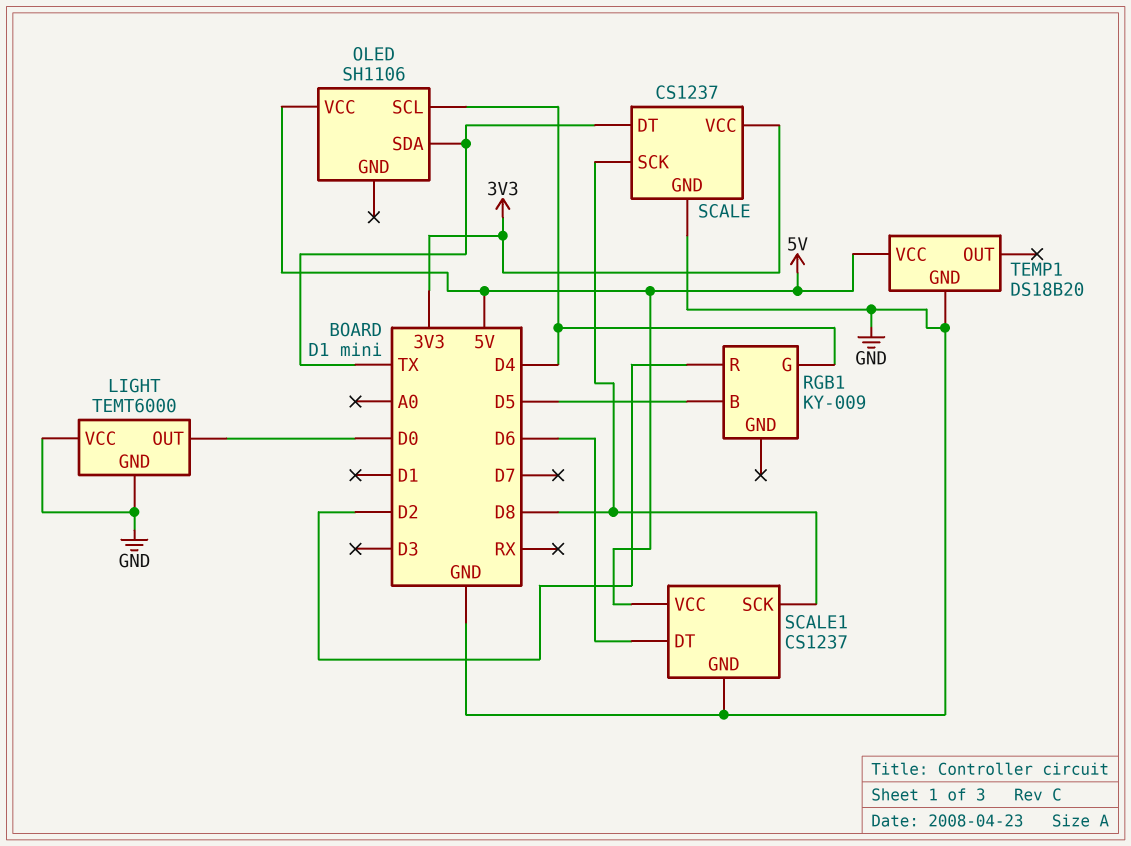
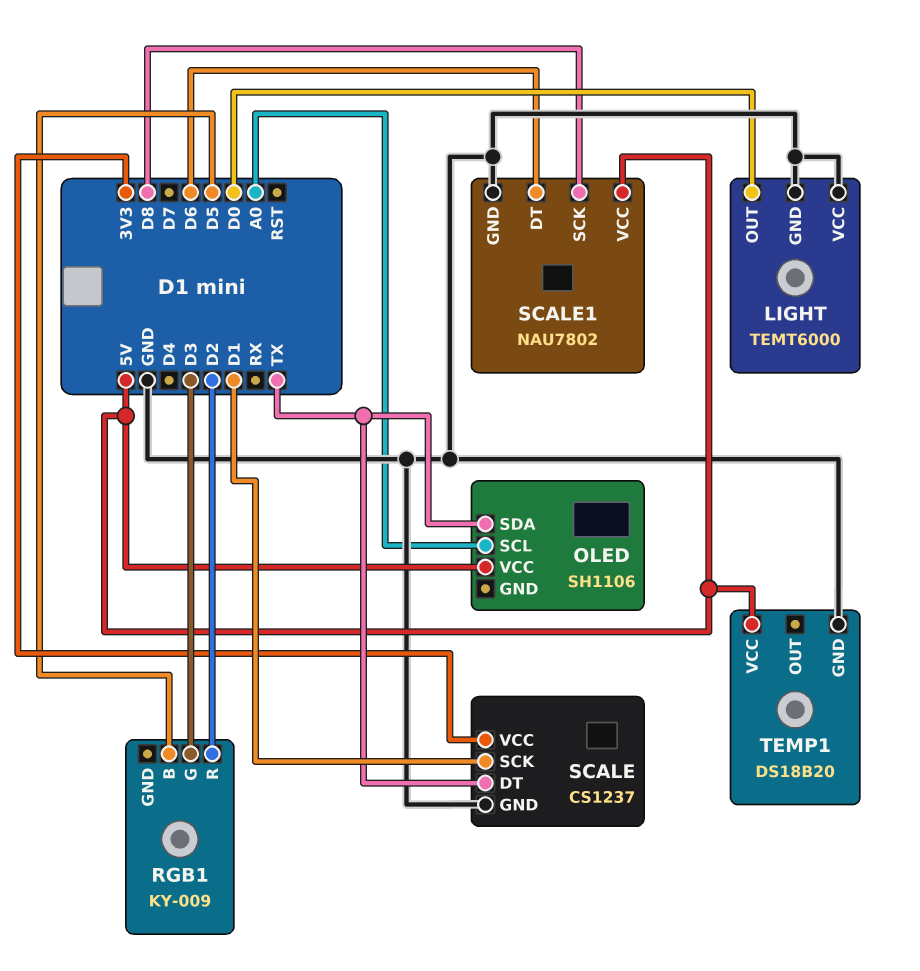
OLED pin SCL: D4 -> A0
RGB1 pin G: D4 -> D3
SCALE pin SCK: D8 -> D1
SCALE1: CS1237 -> NAU7802

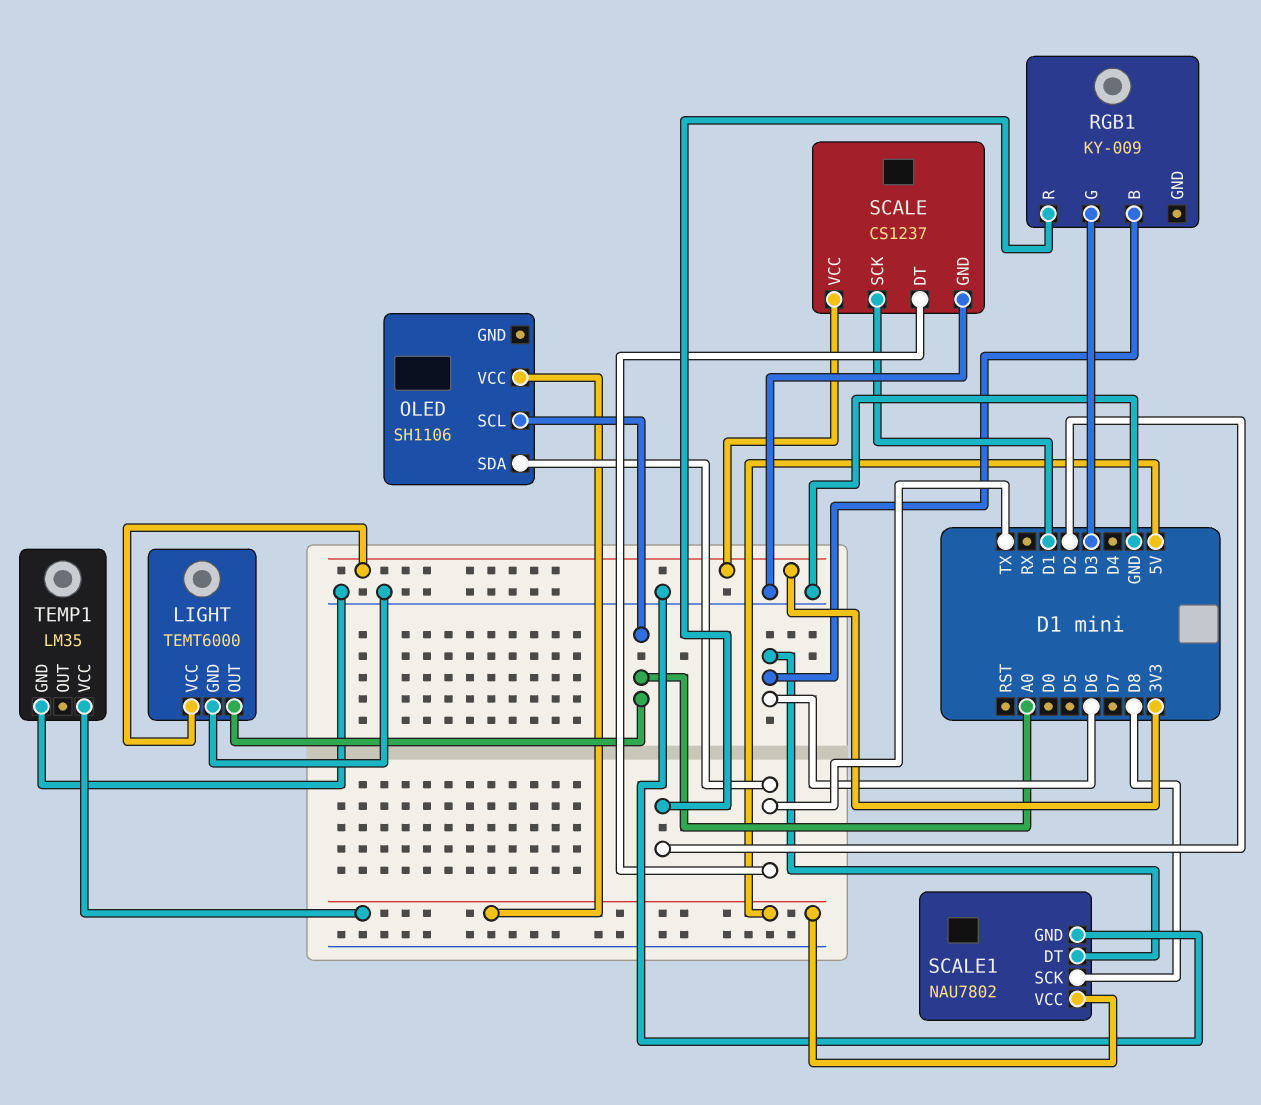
LIGHT pin OUT: D0 -> A0
LIGHT pin VCC: GND -> 3V3
RGB1 pin B: D5 -> D6
TEMP1: DS18B20 -> LM35

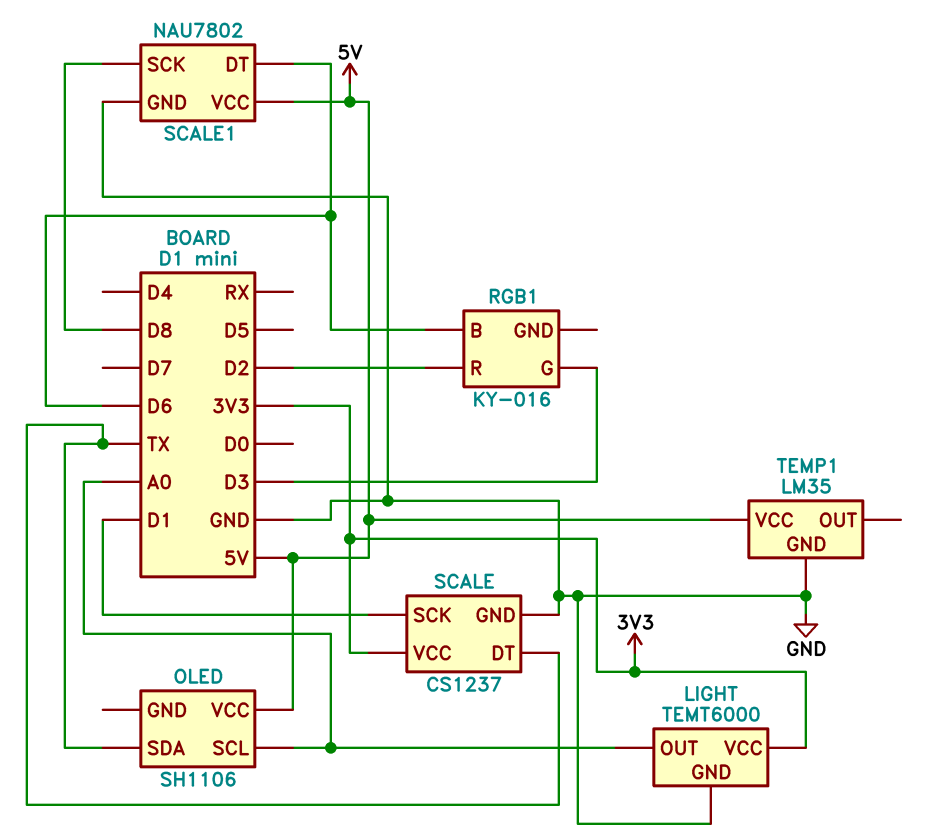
RGB1: KY-009 -> KY-016

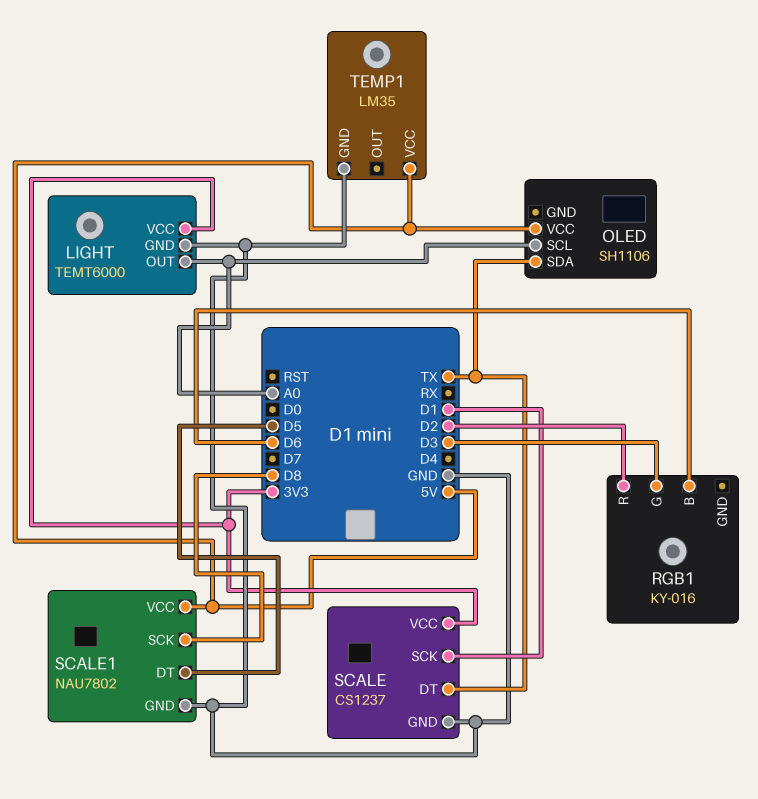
SCALE1 pin DT: D6 -> D5

